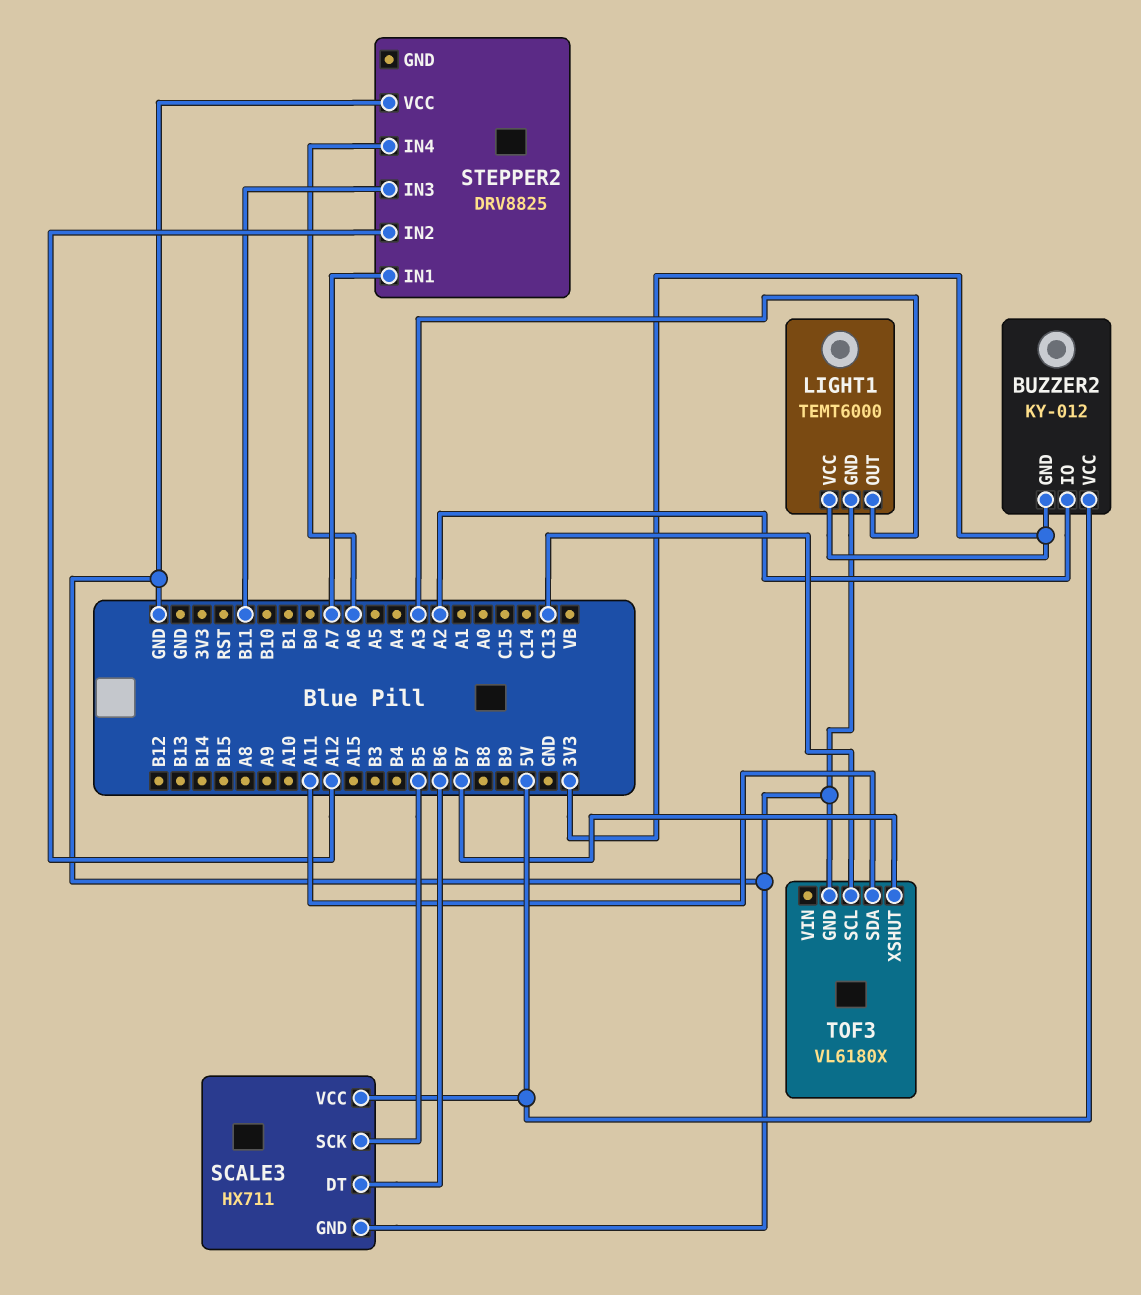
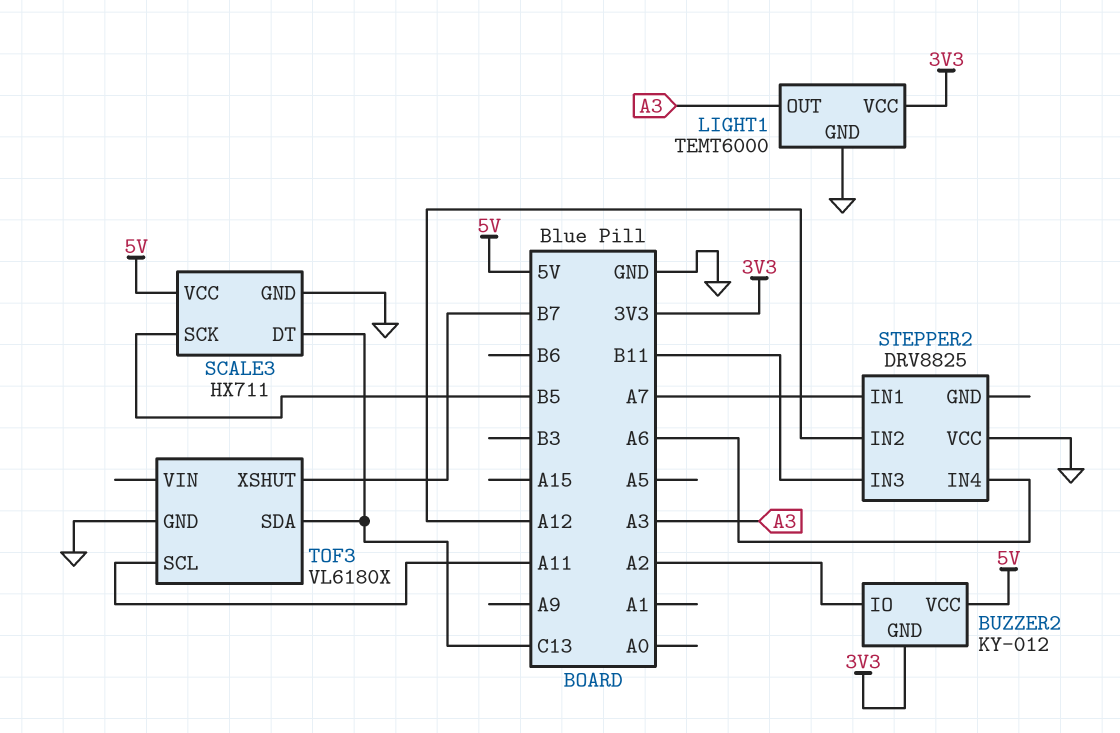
SCALE3 pin DT: B6 -> C13
TOF3 pin SCL: C13 -> A11
TOF3 pin SDA: A11 -> C13

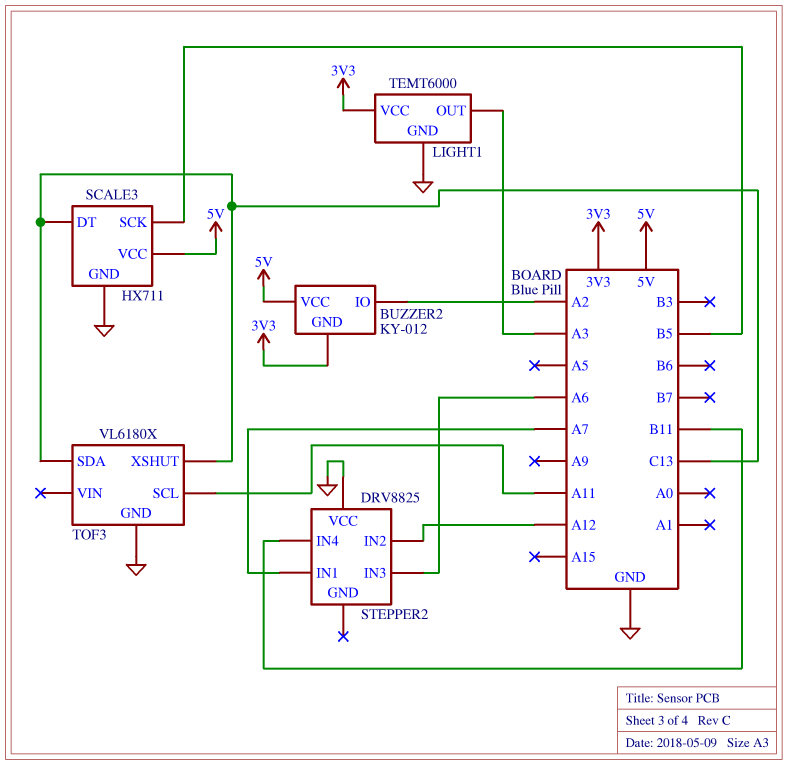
STEPPER2 pin IN3: B11 -> A6
STEPPER2 pin IN4: A6 -> B11
TOF3 pin XSHUT: B7 -> C13

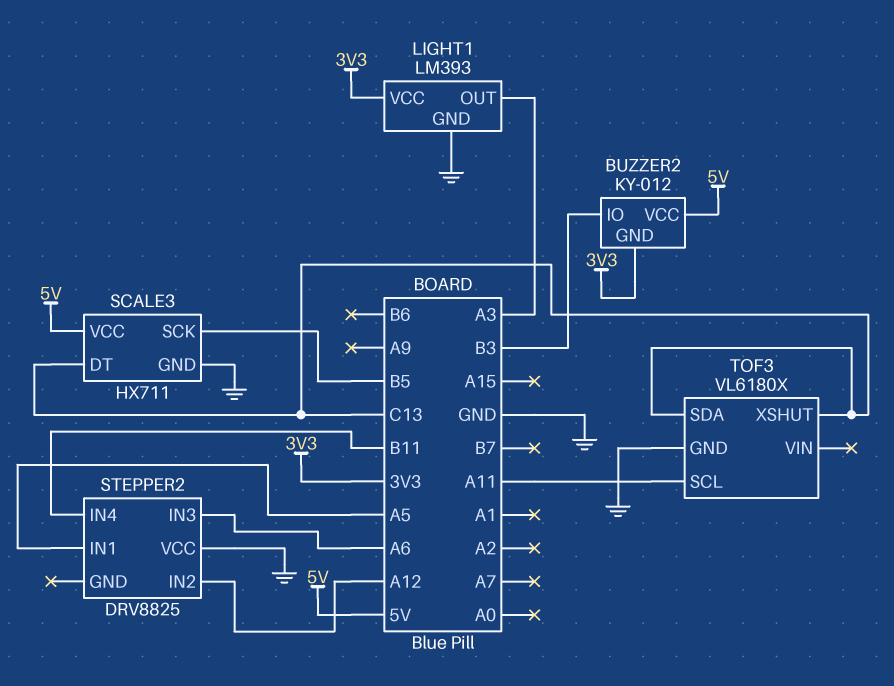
BUZZER2 pin IO: A2 -> B3
LIGHT1: TEMT6000 -> LM393
STEPPER2 pin IN1: A7 -> A5

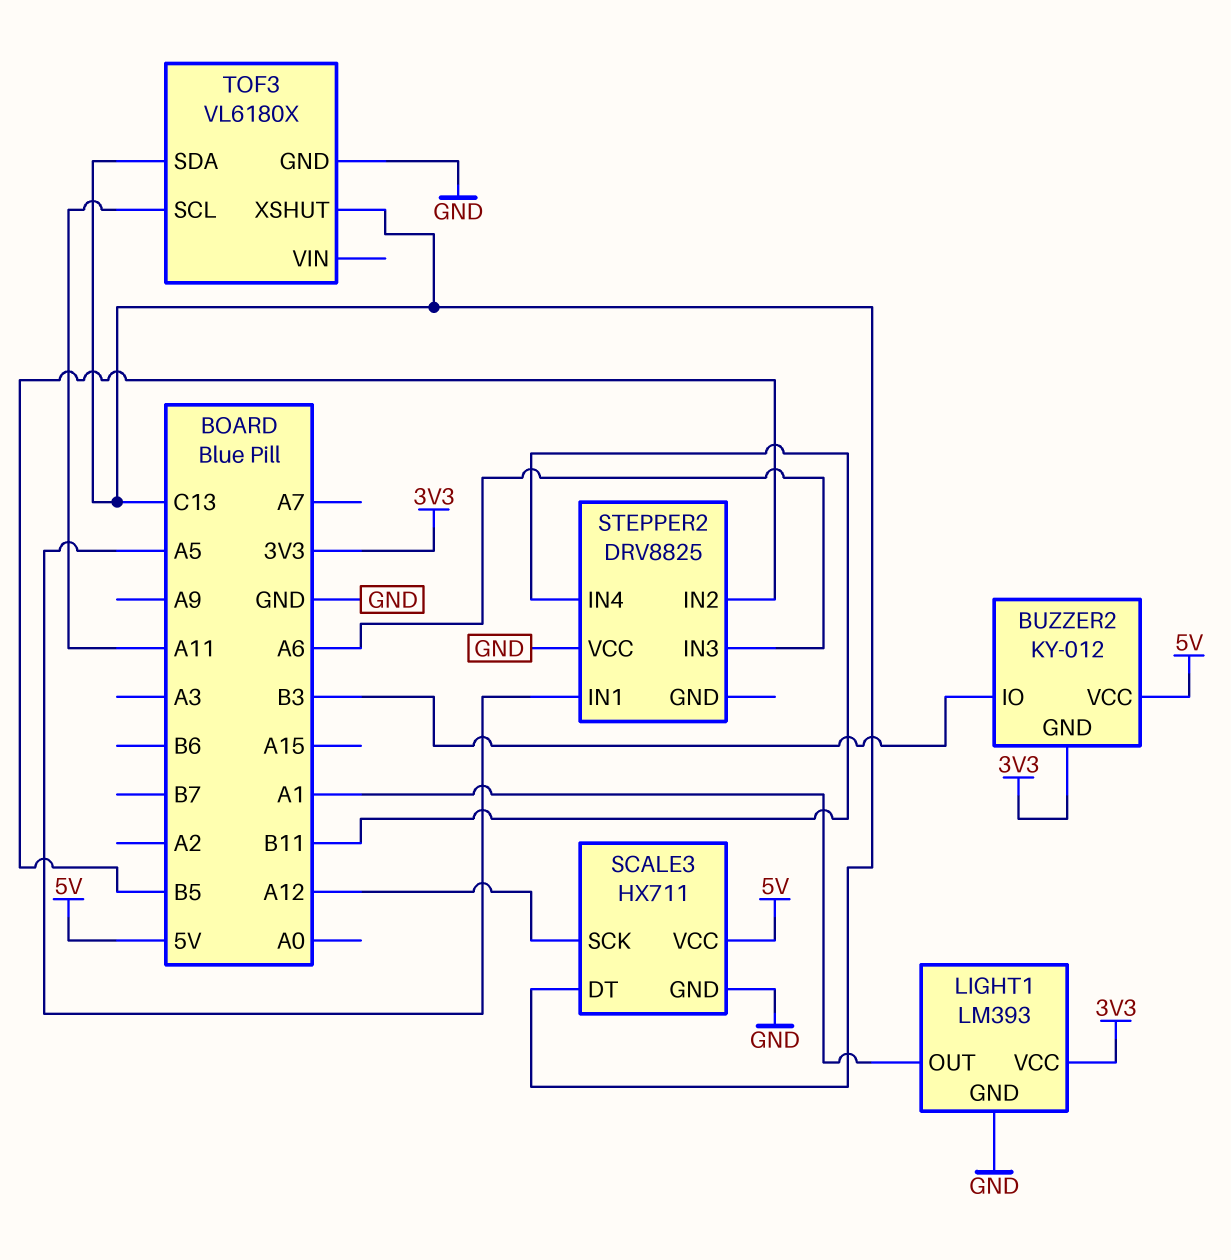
LIGHT1 pin OUT: A3 -> A1
SCALE3 pin SCK: B5 -> A12
STEPPER2 pin IN2: A12 -> B5

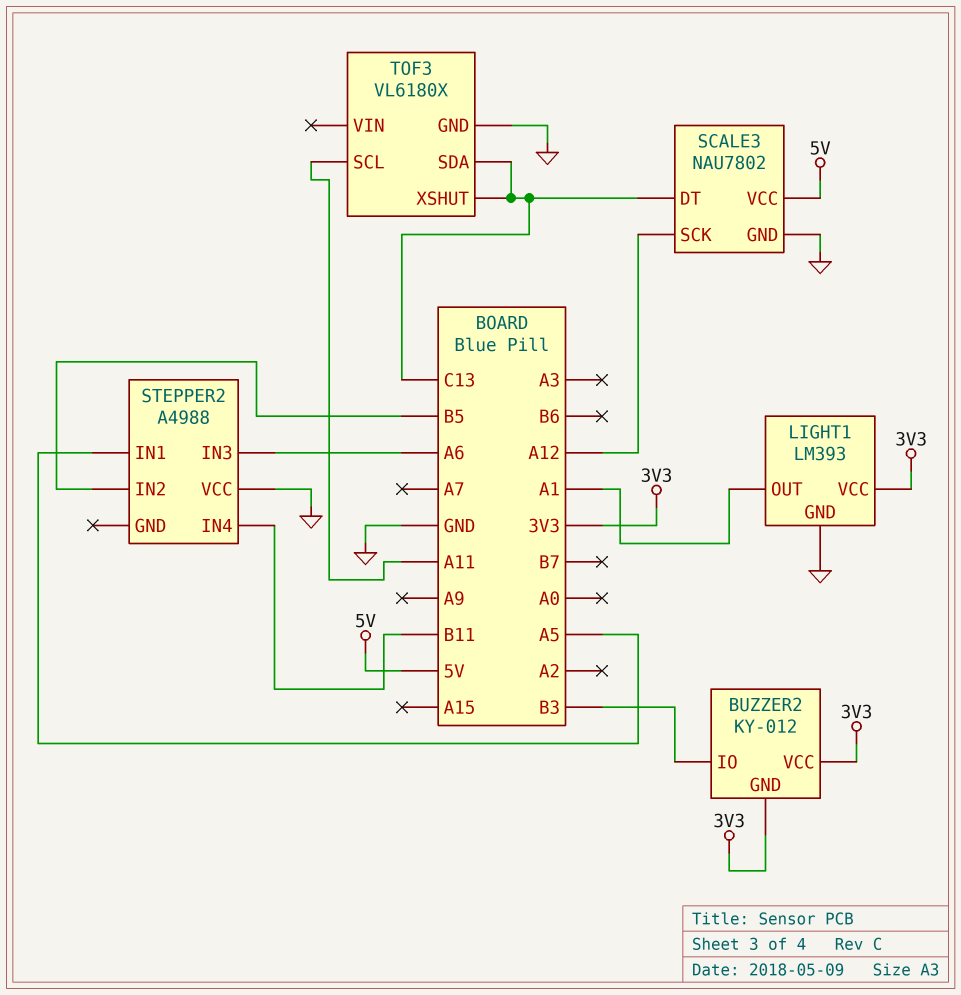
BUZZER2 pin VCC: 5V -> 3V3
SCALE3: HX711 -> NAU7802
STEPPER2: DRV8825 -> A4988

